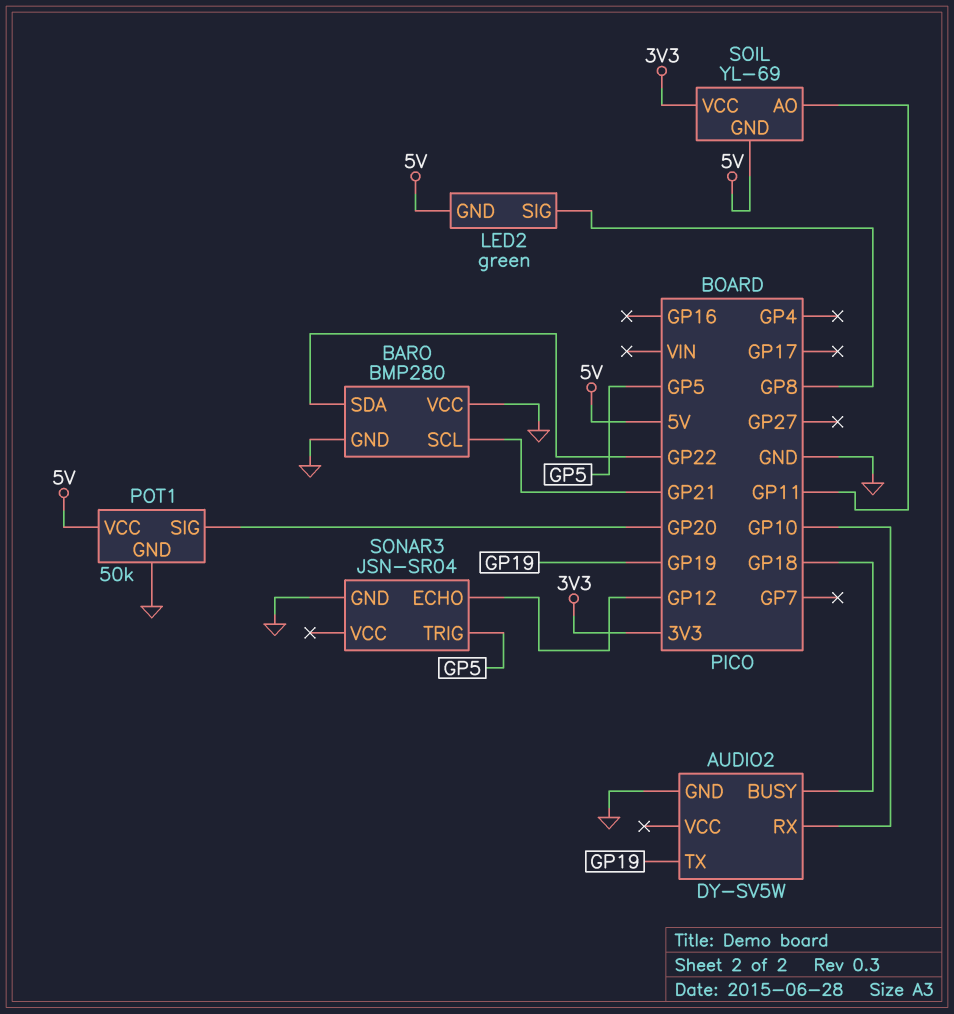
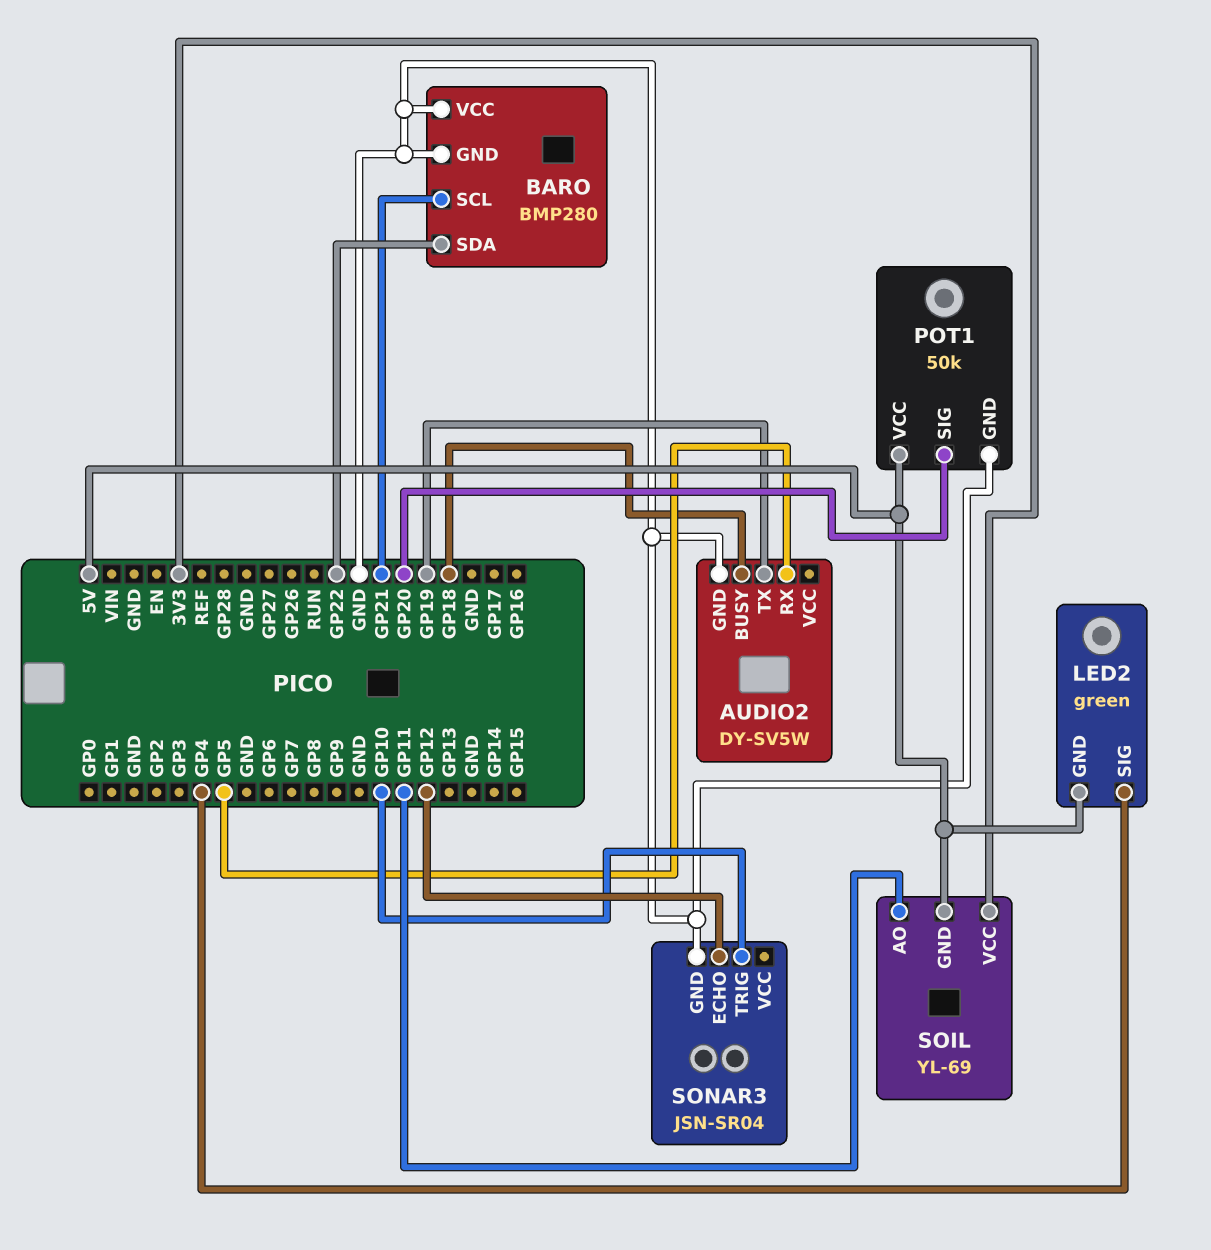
AUDIO2 pin RX: GP10 -> GP5
LED2 pin SIG: GP8 -> GP4
SONAR3 pin TRIG: GP5 -> GP10

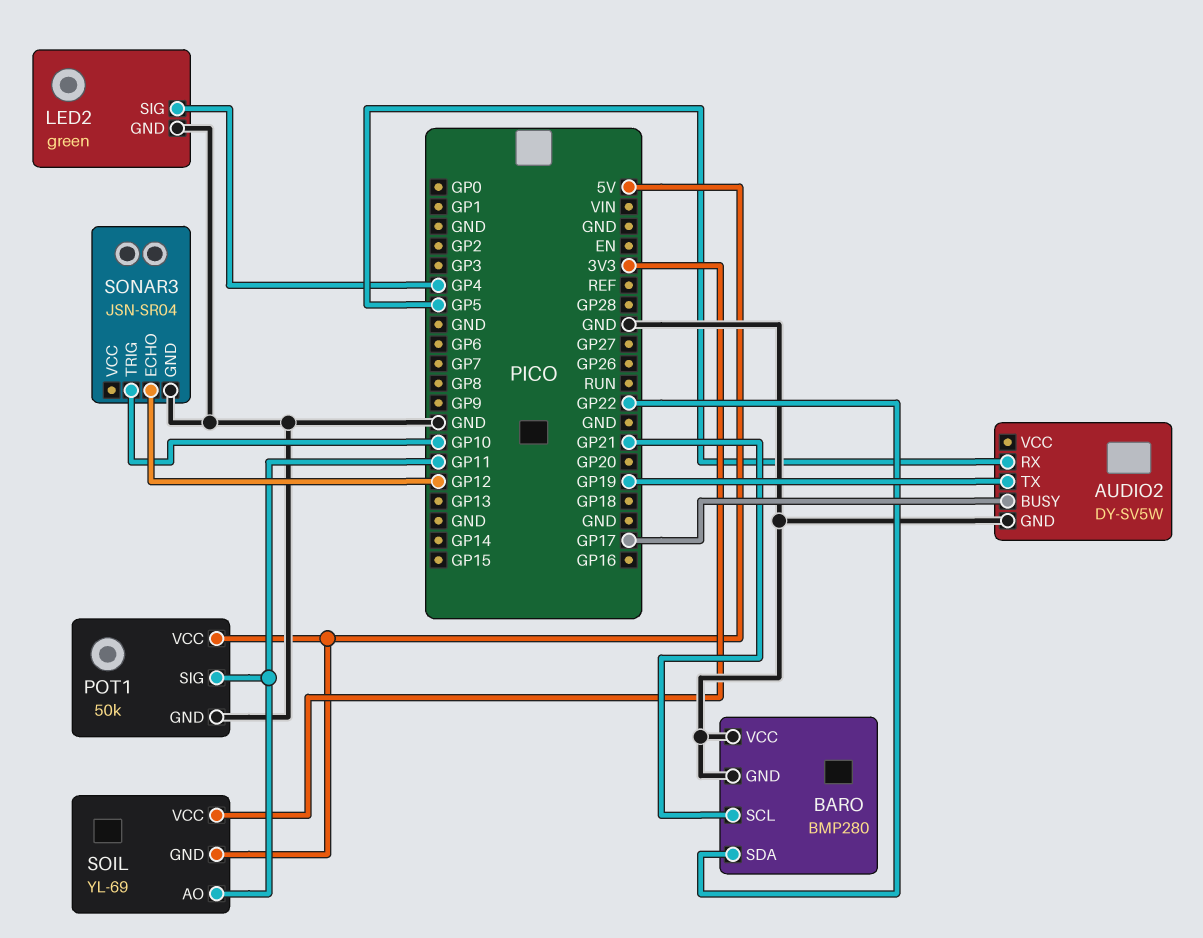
AUDIO2 pin BUSY: GP18 -> GP17
LED2 pin GND: 5V -> GND
POT1 pin SIG: GP20 -> GP11

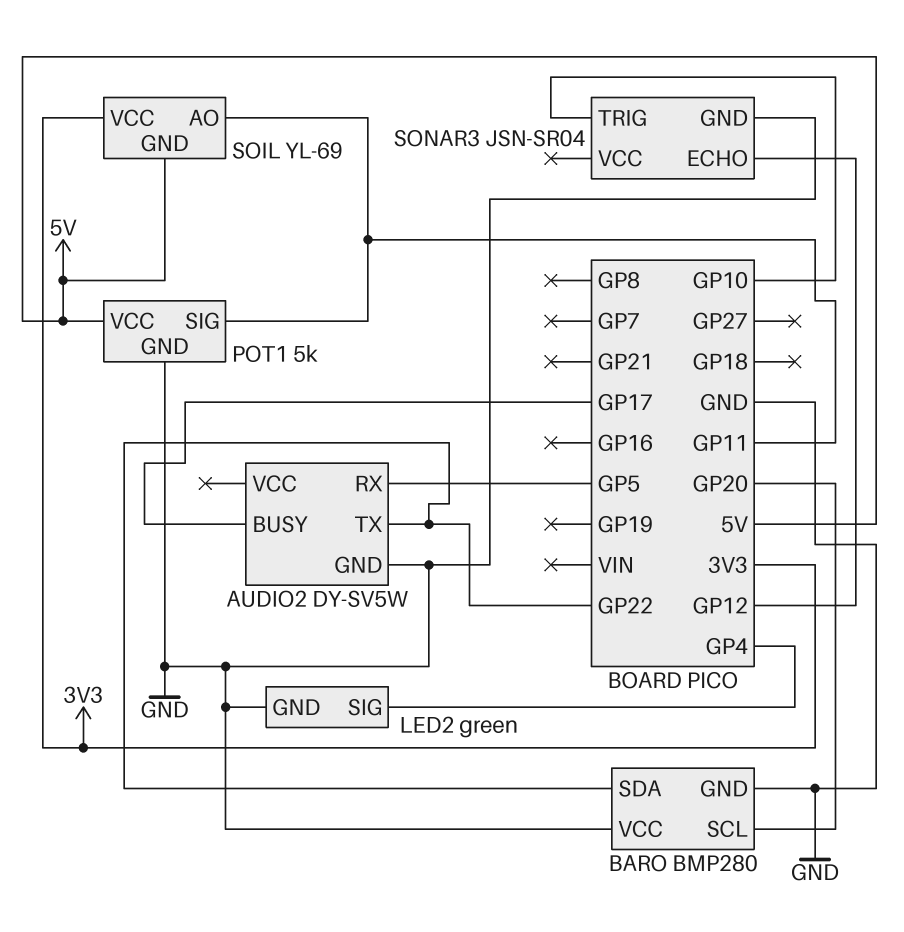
AUDIO2 pin TX: GP19 -> GP22
BARO pin SCL: GP21 -> GP20
POT1: 50k -> 5k

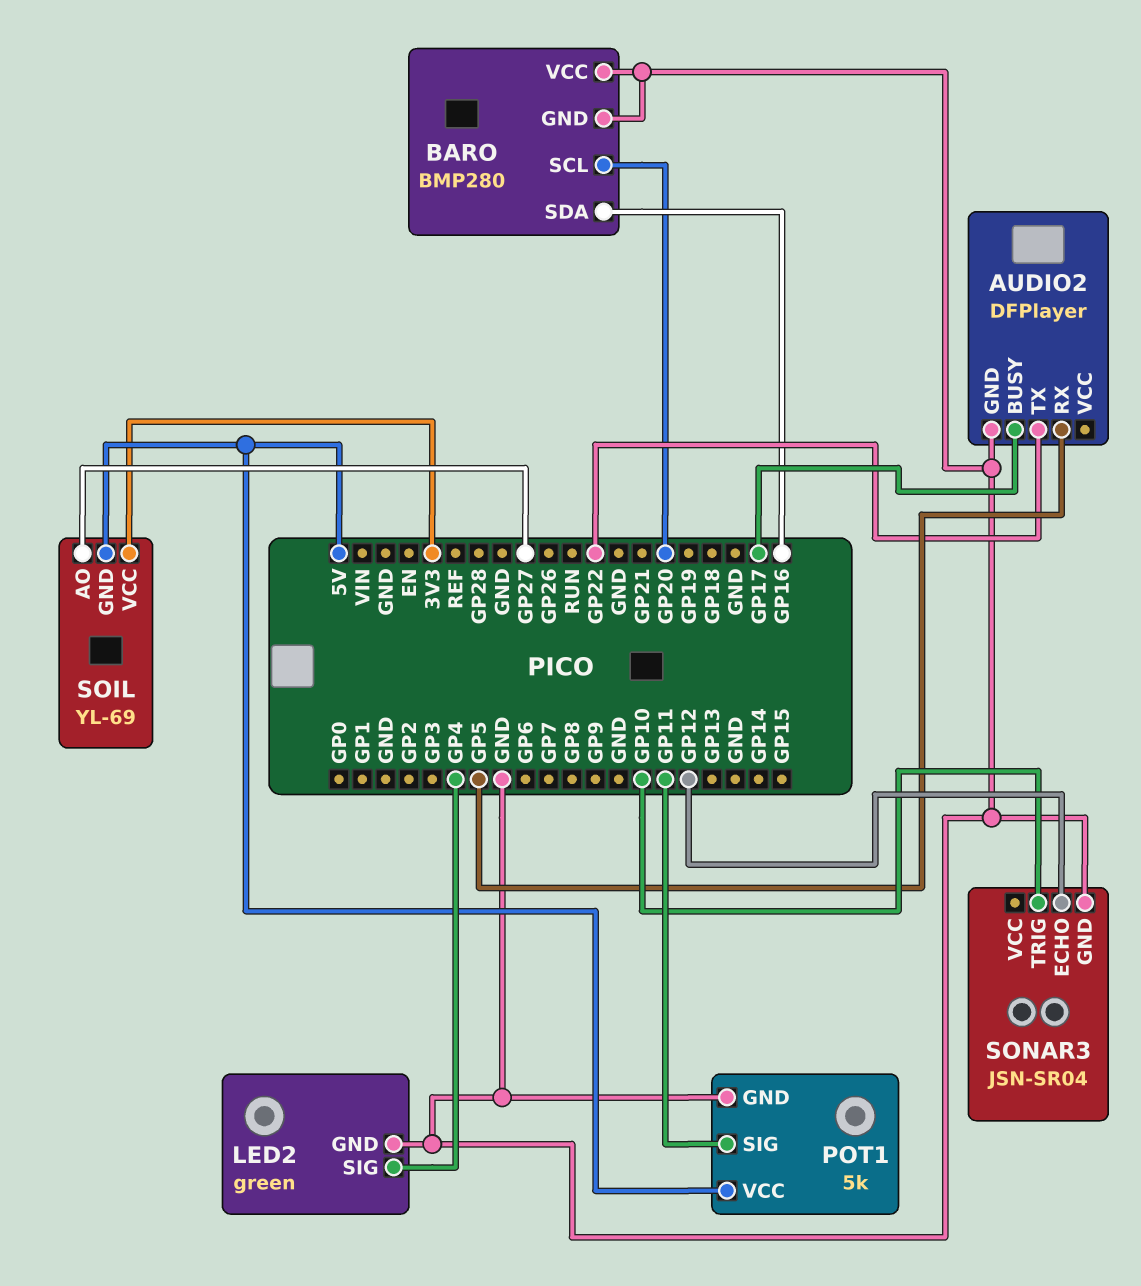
AUDIO2: DY-SV5W -> DFPlayer
BARO pin SDA: GP22 -> GP16
SOIL pin AO: GP11 -> GP27

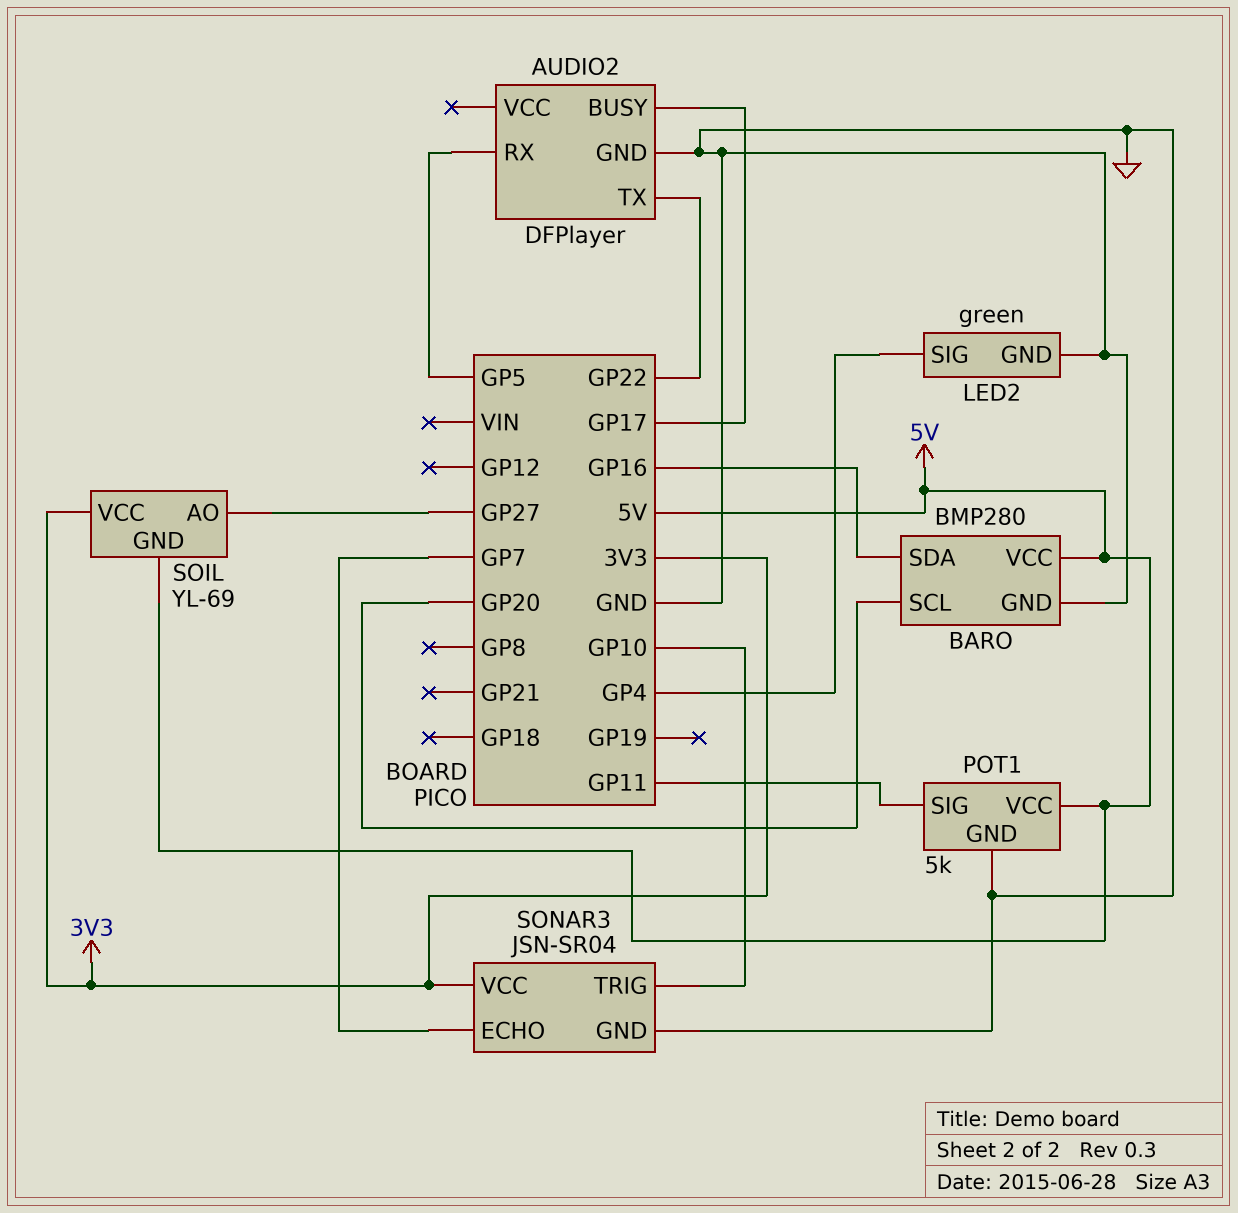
BARO pin VCC: GND -> 5V
SONAR3 pin ECHO: GP12 -> GP7
SONAR3 pin VCC: none -> 3V3

